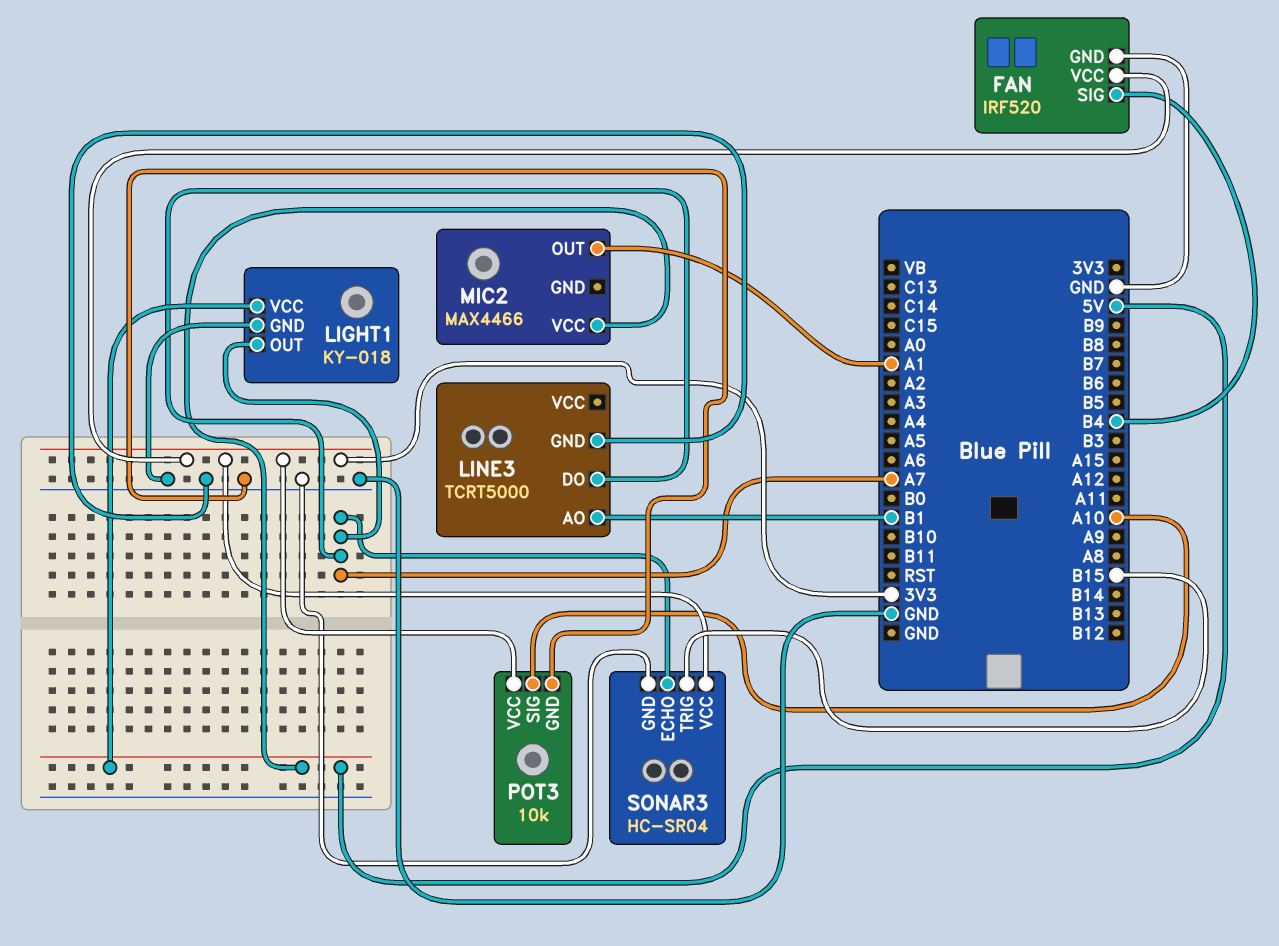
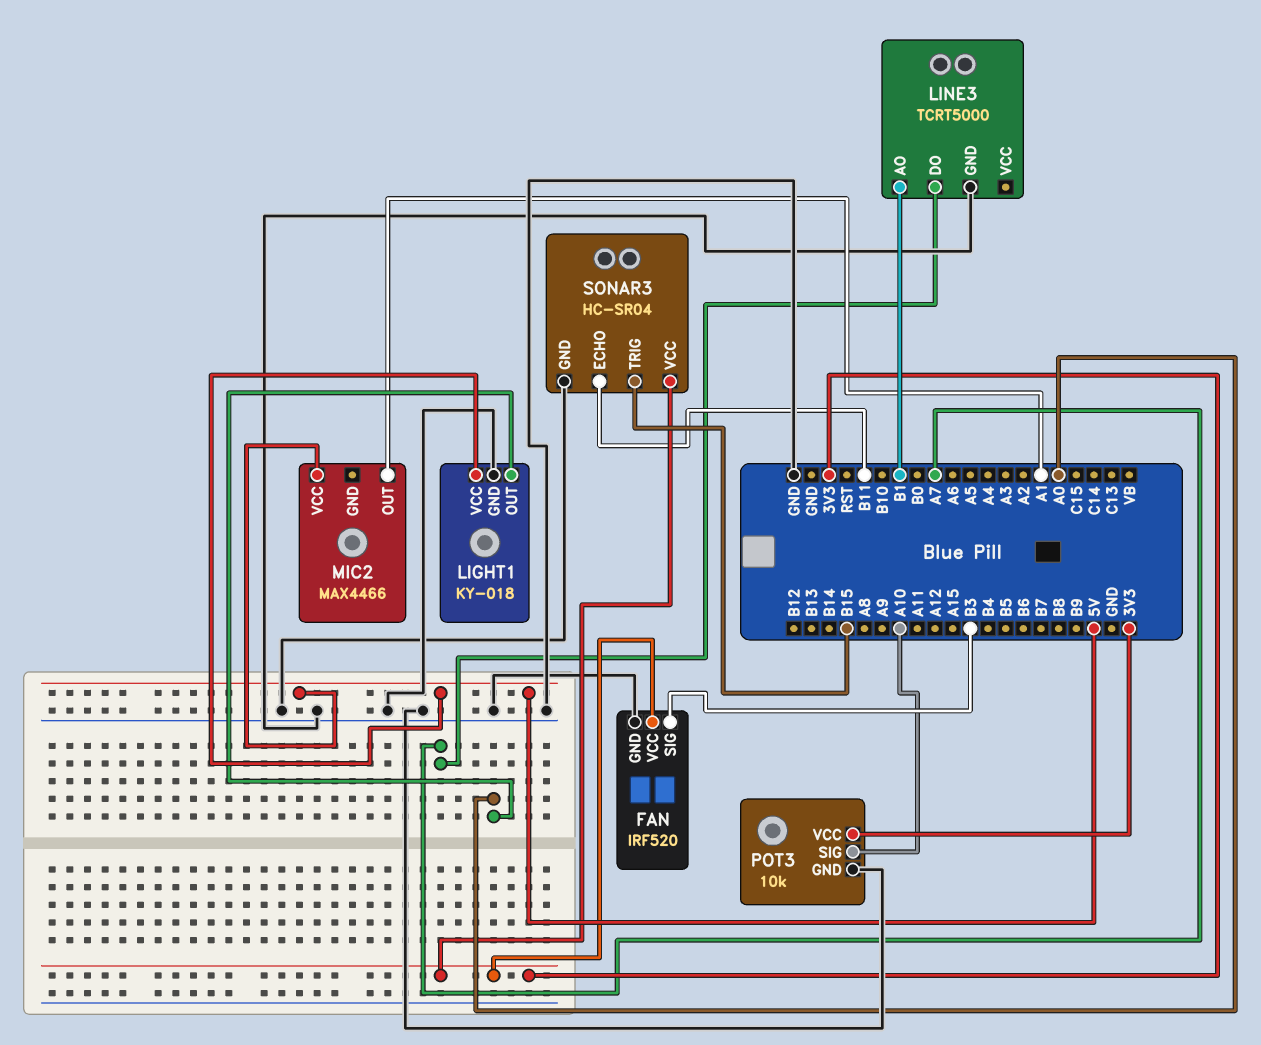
FAN pin SIG: B4 -> B3
LIGHT1 pin OUT: A7 -> A0
SONAR3 pin ECHO: A7 -> B11

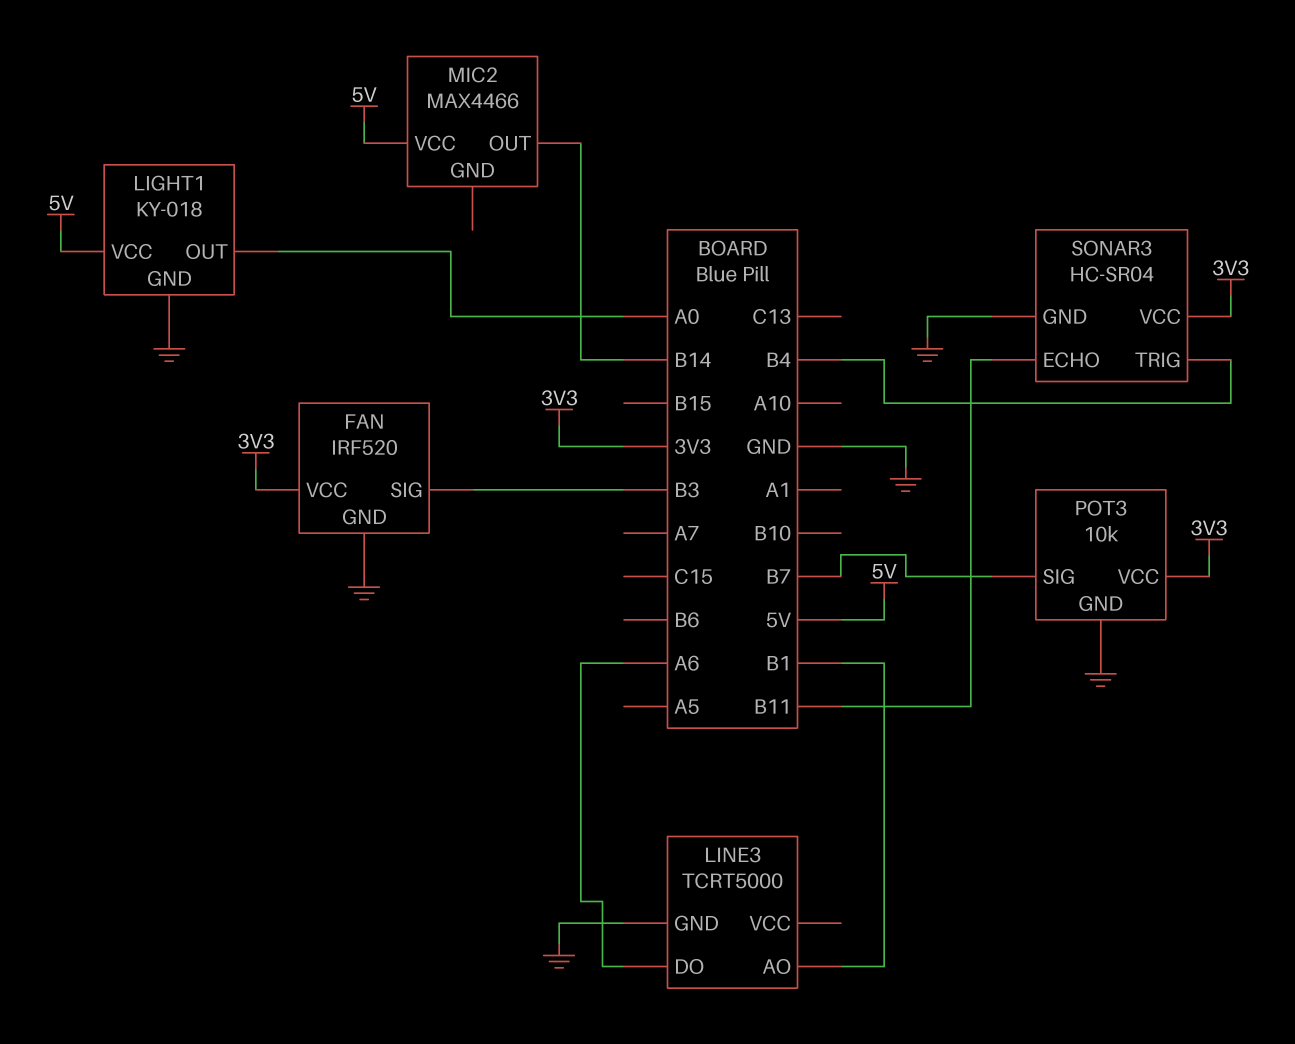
LINE3 pin DO: A7 -> A6
MIC2 pin OUT: A1 -> B14
POT3 pin SIG: A10 -> B7
SONAR3 pin TRIG: B15 -> B4

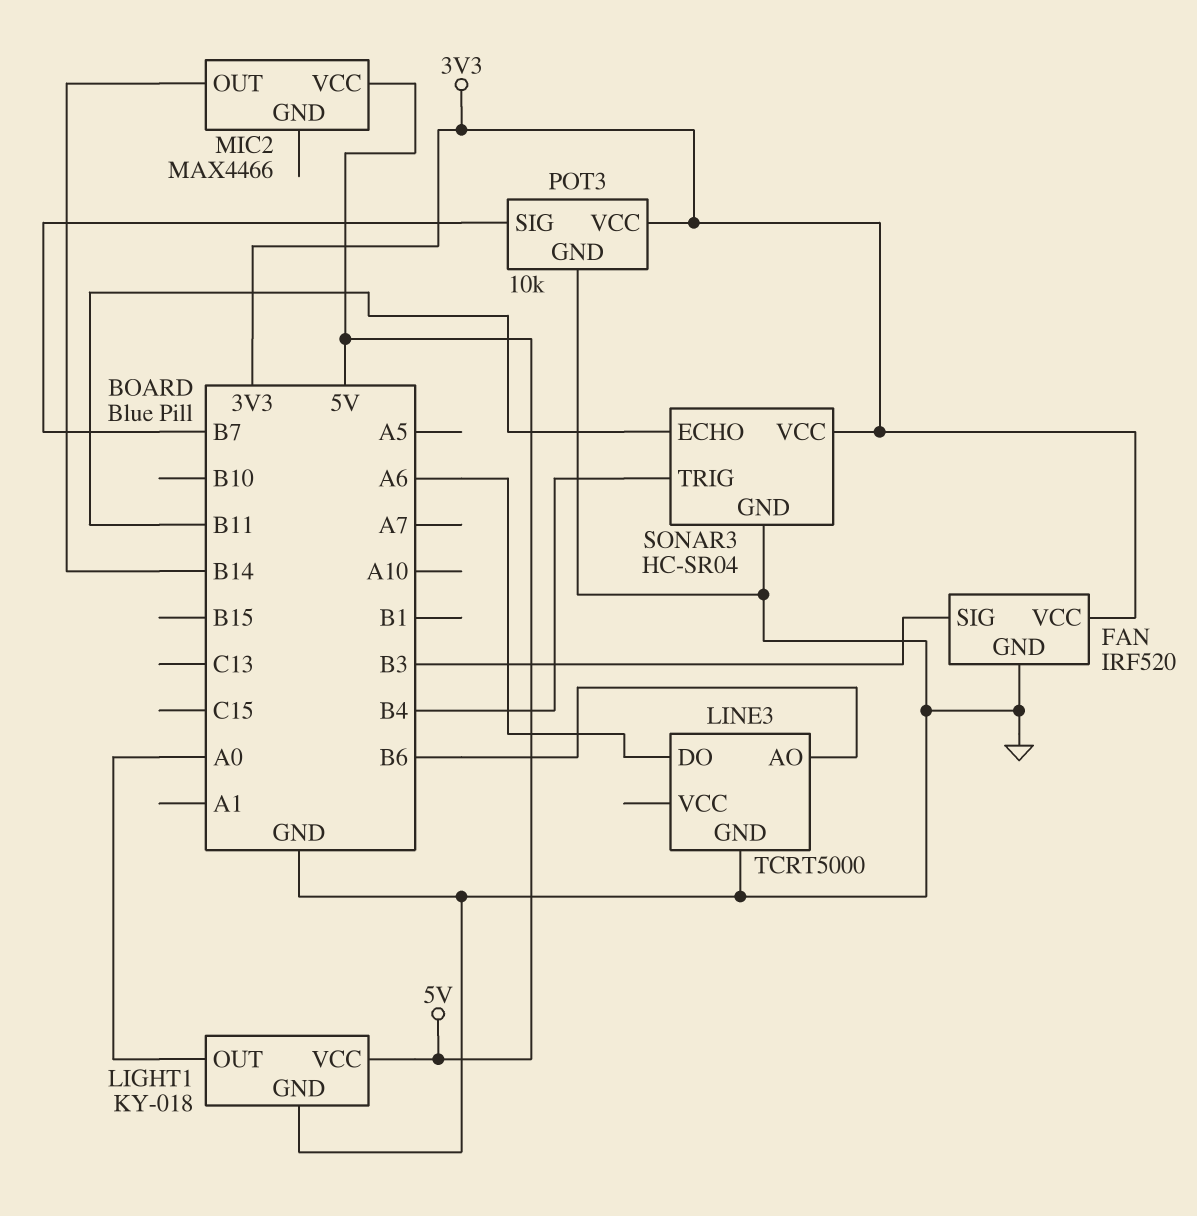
LINE3 pin AO: B1 -> B6

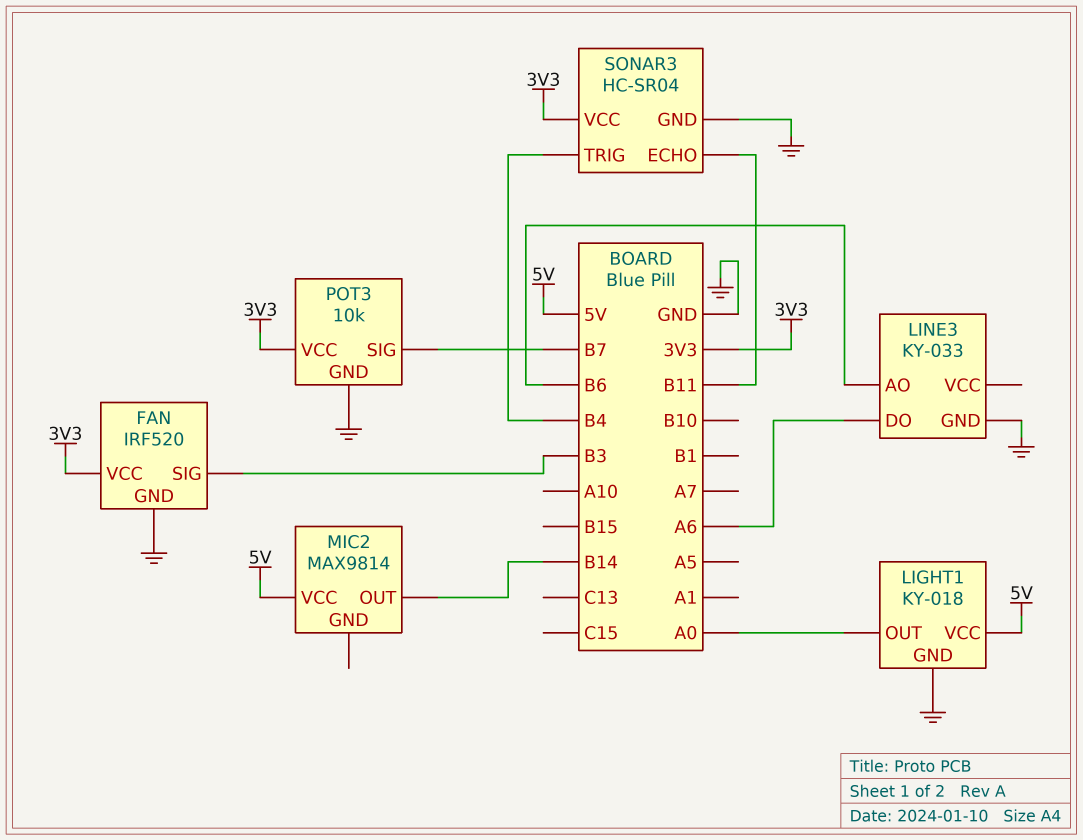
LINE3: TCRT5000 -> KY-033
MIC2: MAX4466 -> MAX9814

